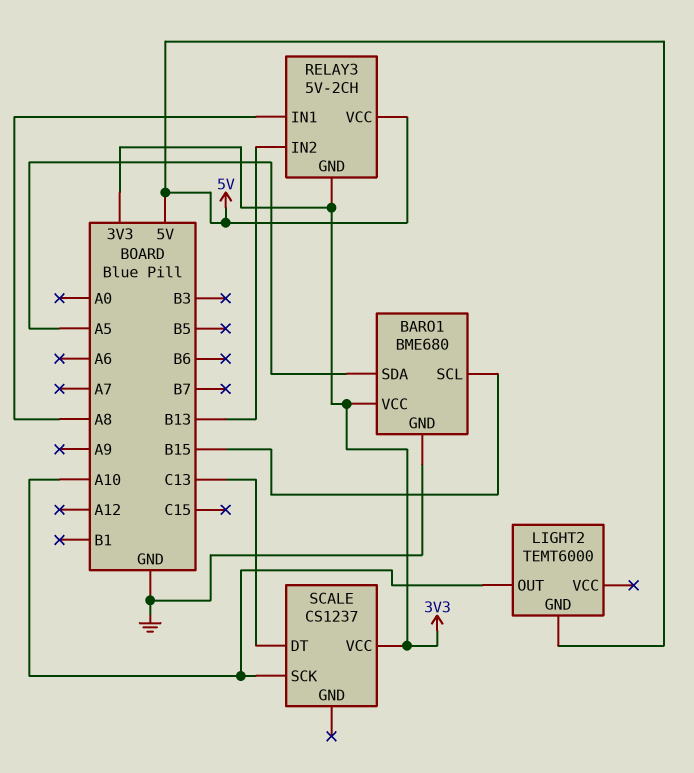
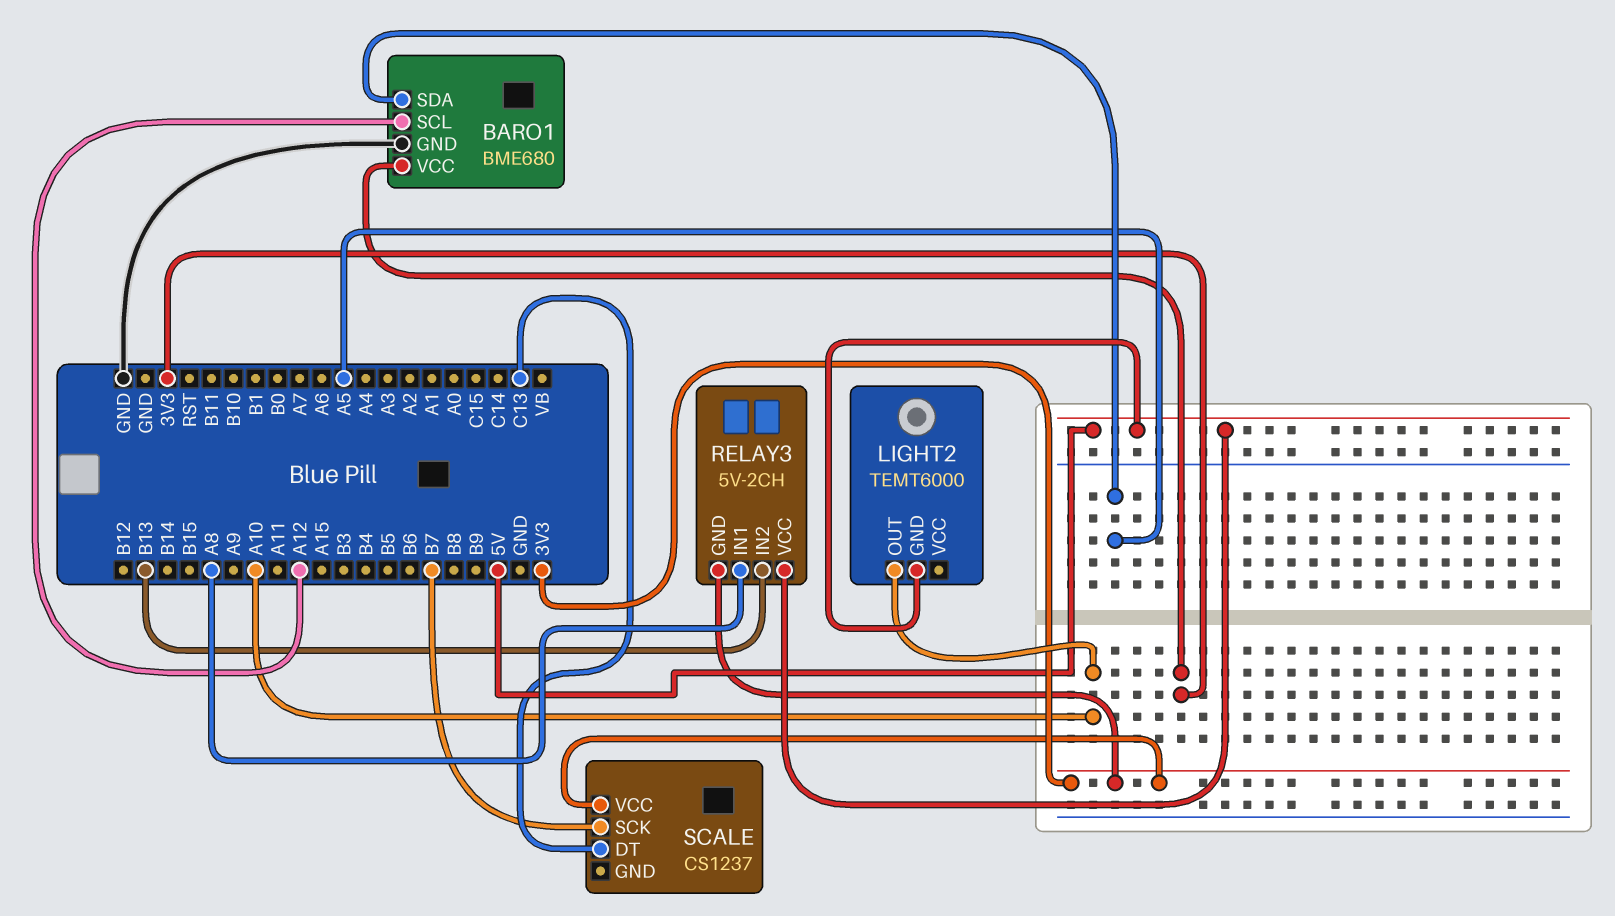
BARO1 pin SCL: B15 -> A12
SCALE pin SCK: A10 -> B7

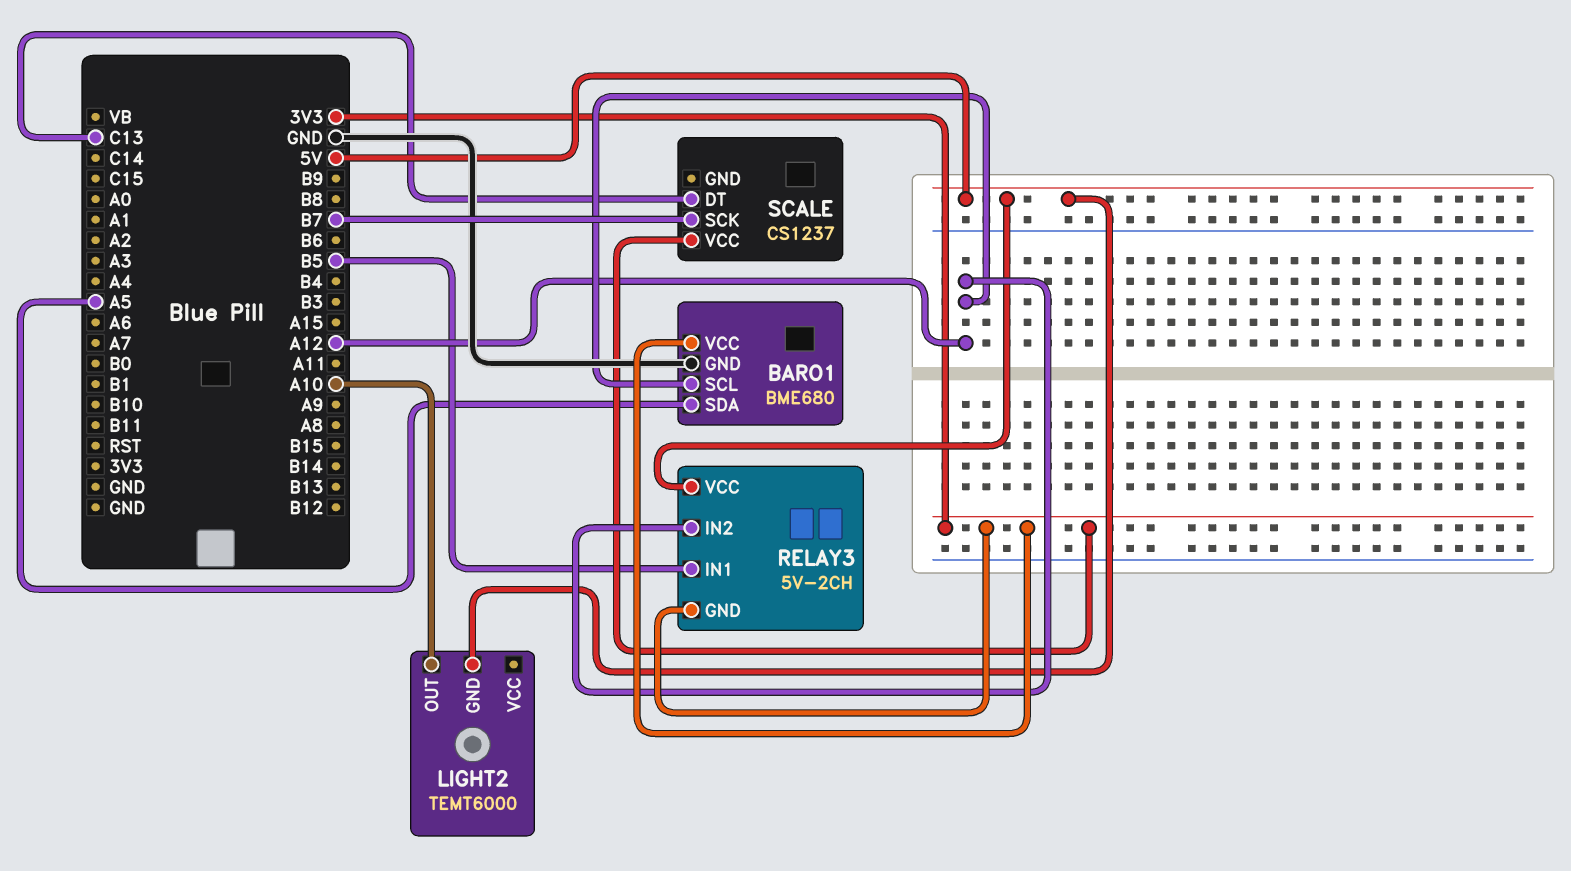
RELAY3 pin IN1: A8 -> B5
RELAY3 pin IN2: B13 -> A12

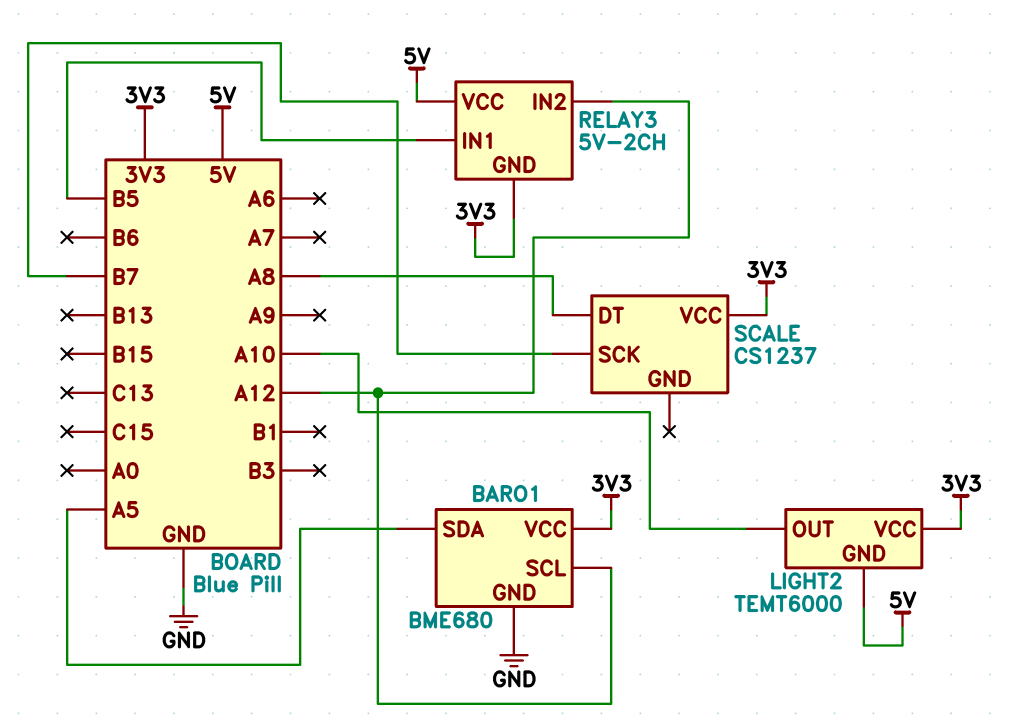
LIGHT2 pin VCC: none -> 3V3
SCALE pin DT: C13 -> A8

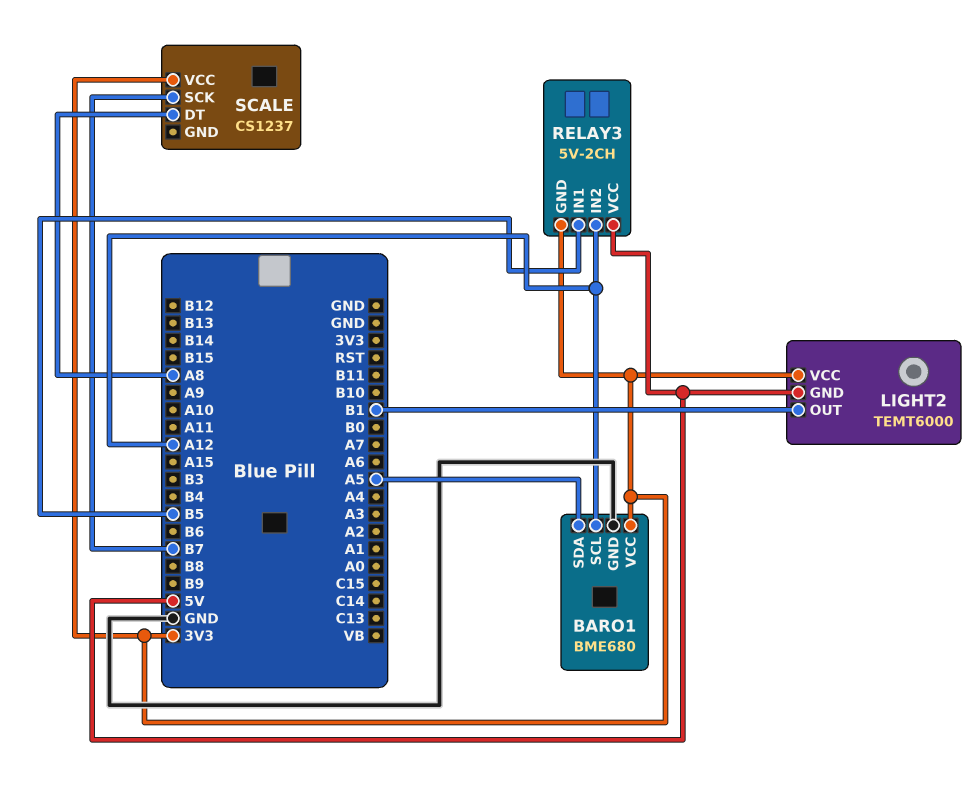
LIGHT2 pin OUT: A10 -> B1

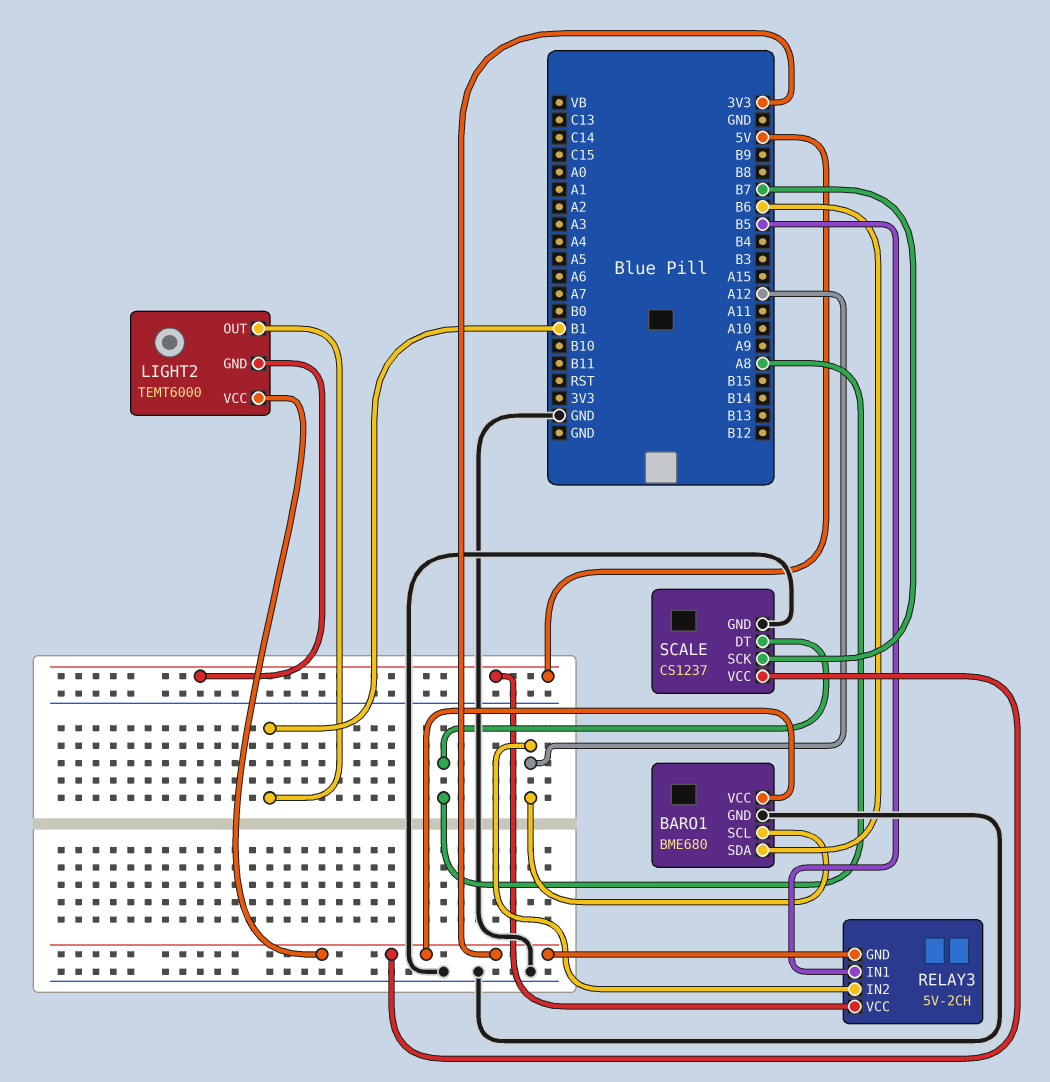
BARO1 pin SDA: A5 -> B6
SCALE pin GND: none -> GND

